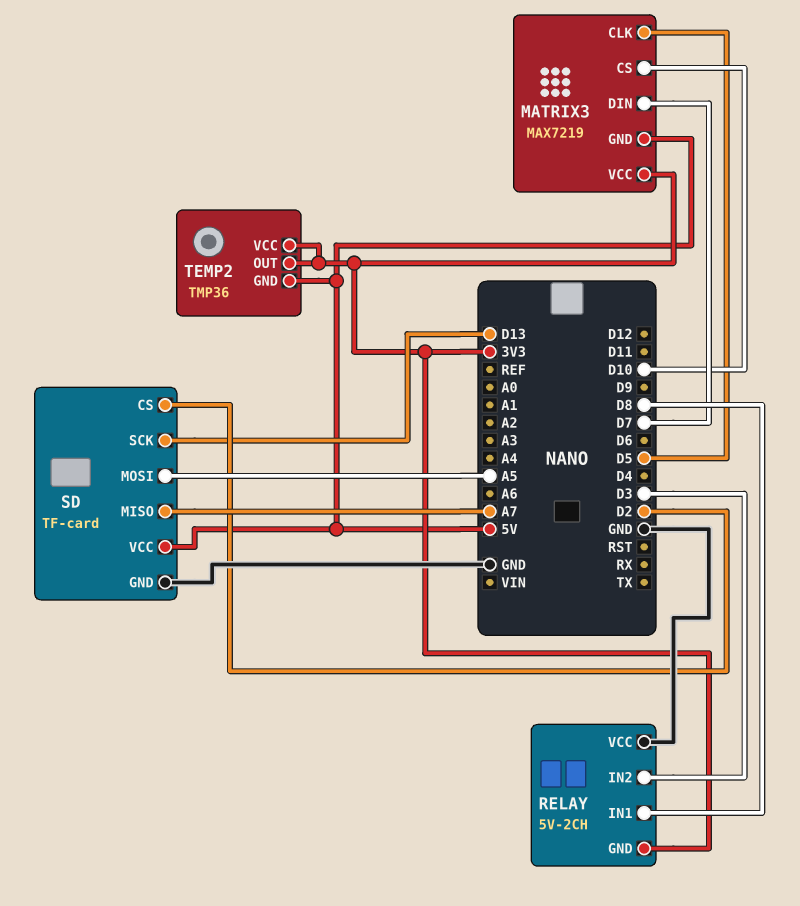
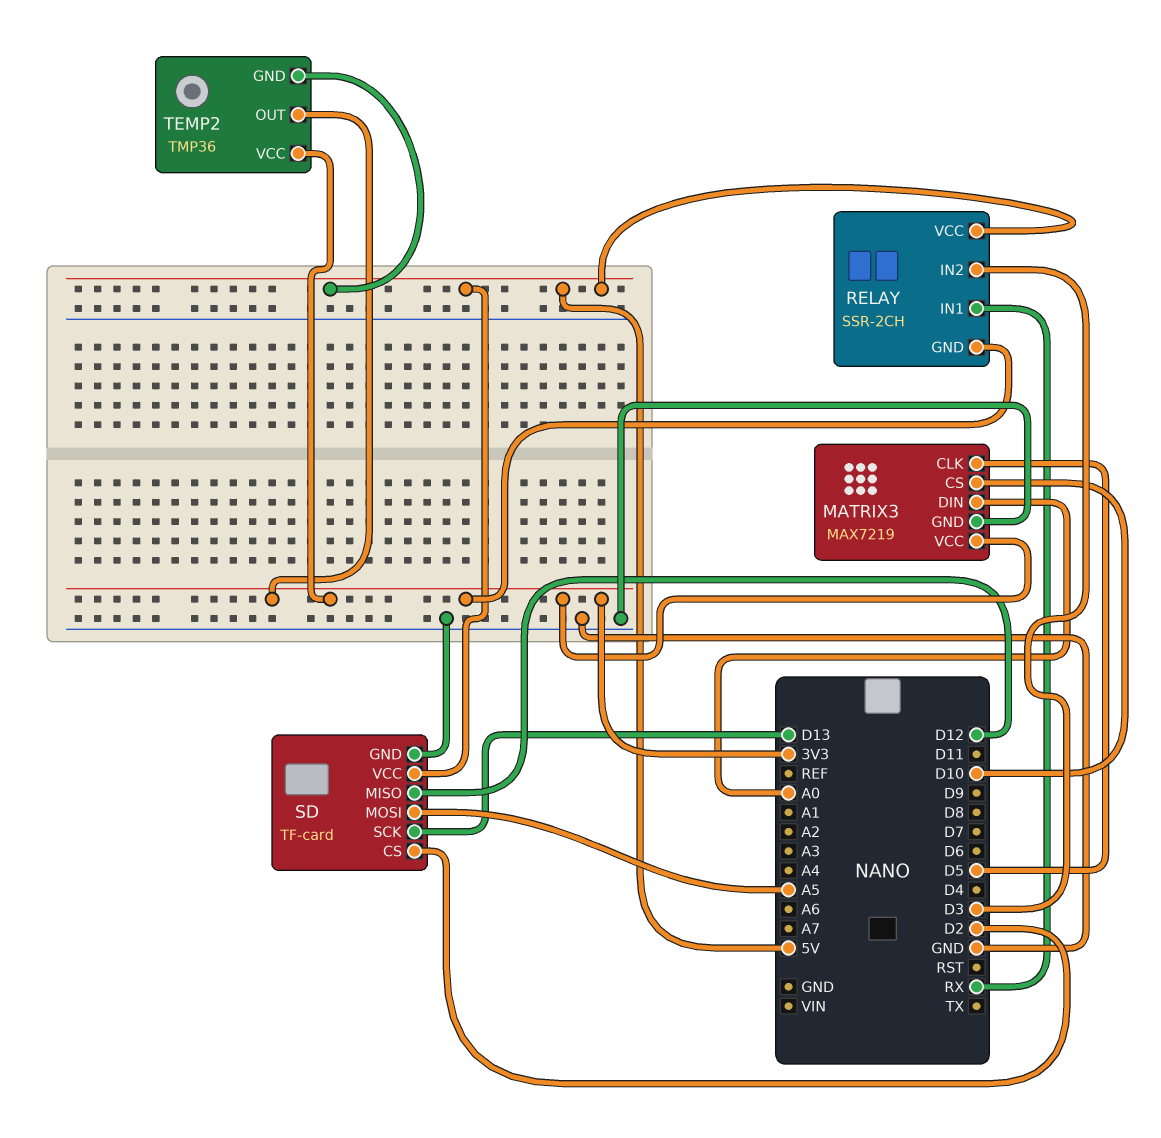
MATRIX3 pin DIN: D7 -> A0
MATRIX3 pin GND: 5V -> GND
RELAY: 5V-2CH -> SSR-2CH
RELAY pin IN1: D8 -> RX
RELAY pin VCC: GND -> 5V
SD pin MISO: A7 -> D12

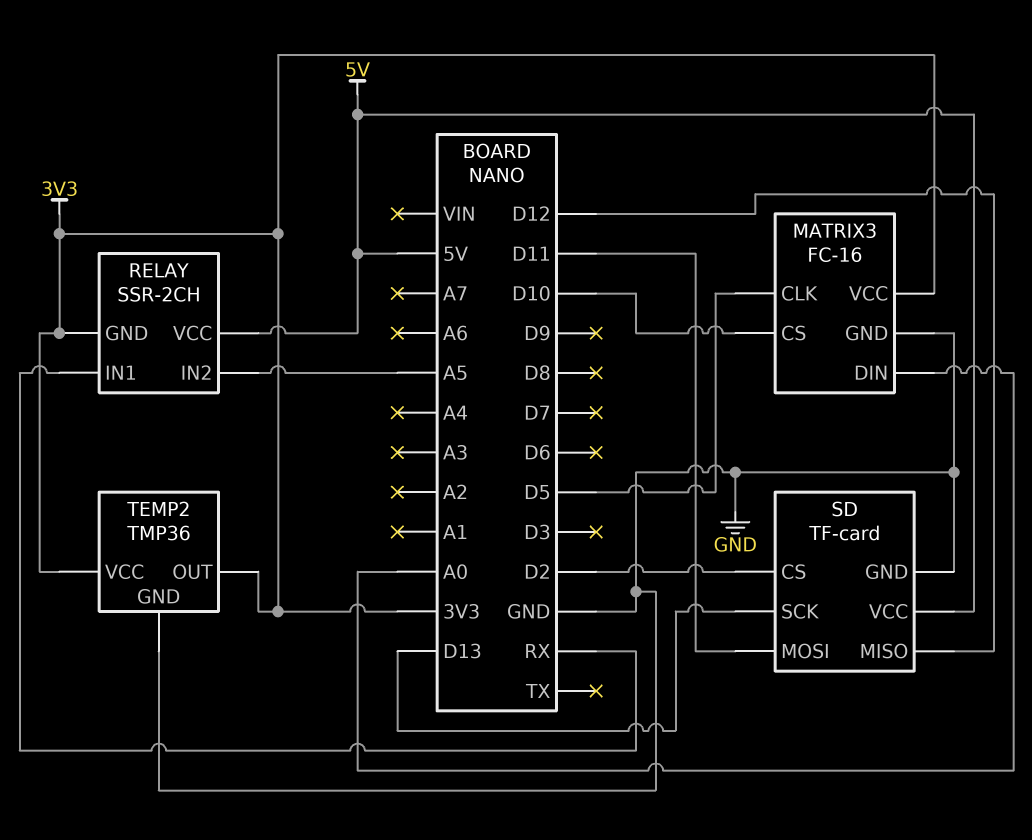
MATRIX3: MAX7219 -> FC-16
RELAY pin IN2: D3 -> A5
SD pin MOSI: A5 -> D11
TEMP2 pin GND: 5V -> GND

